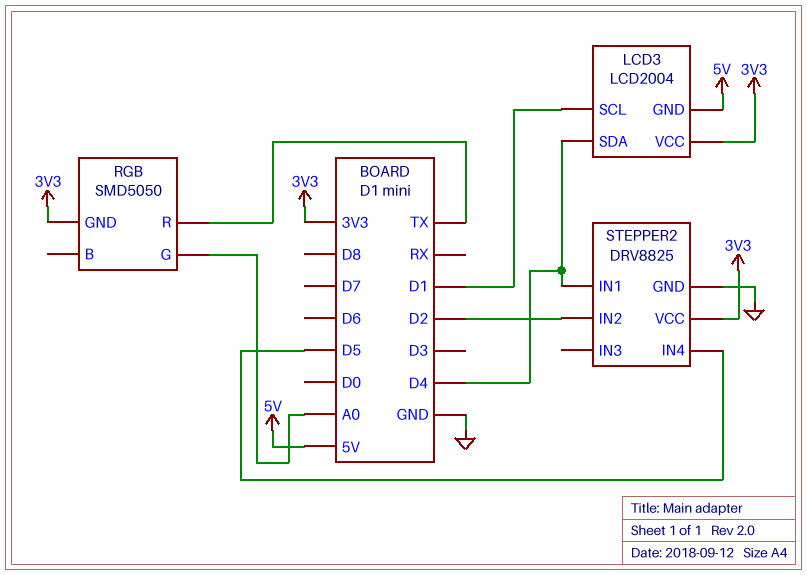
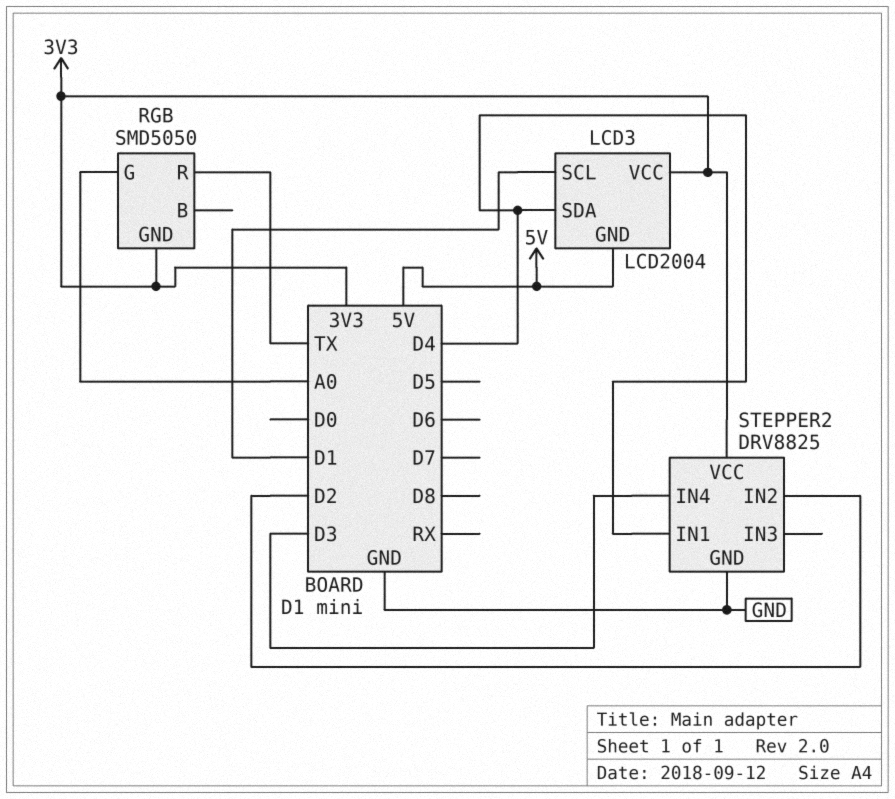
STEPPER2 pin IN4: D5 -> D3

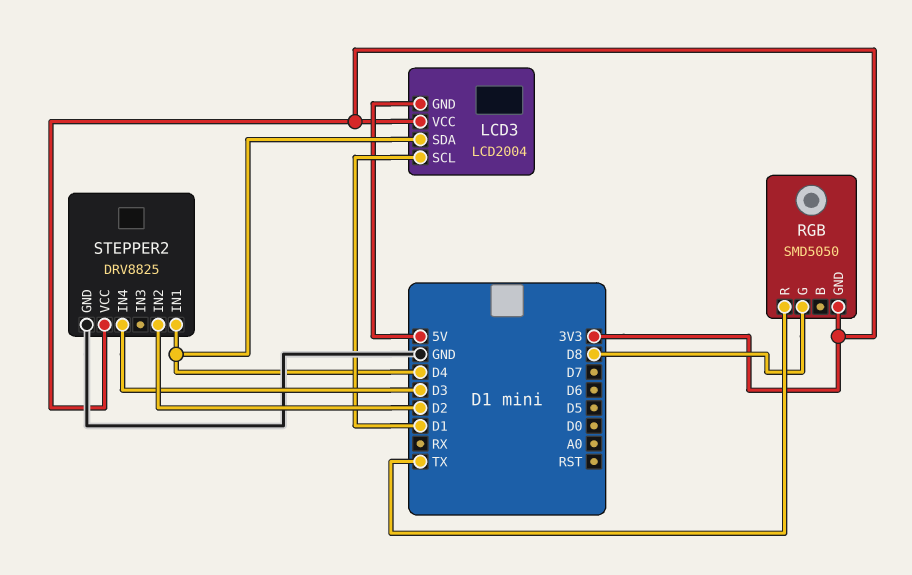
RGB pin G: A0 -> D8

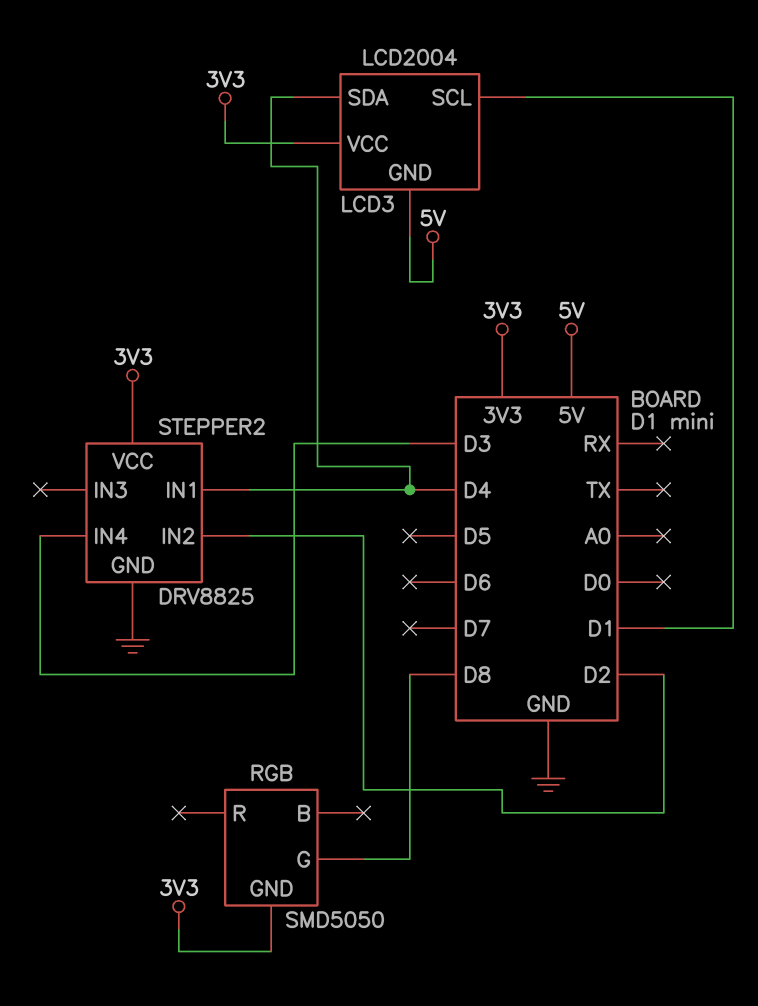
RGB pin R: TX -> none

